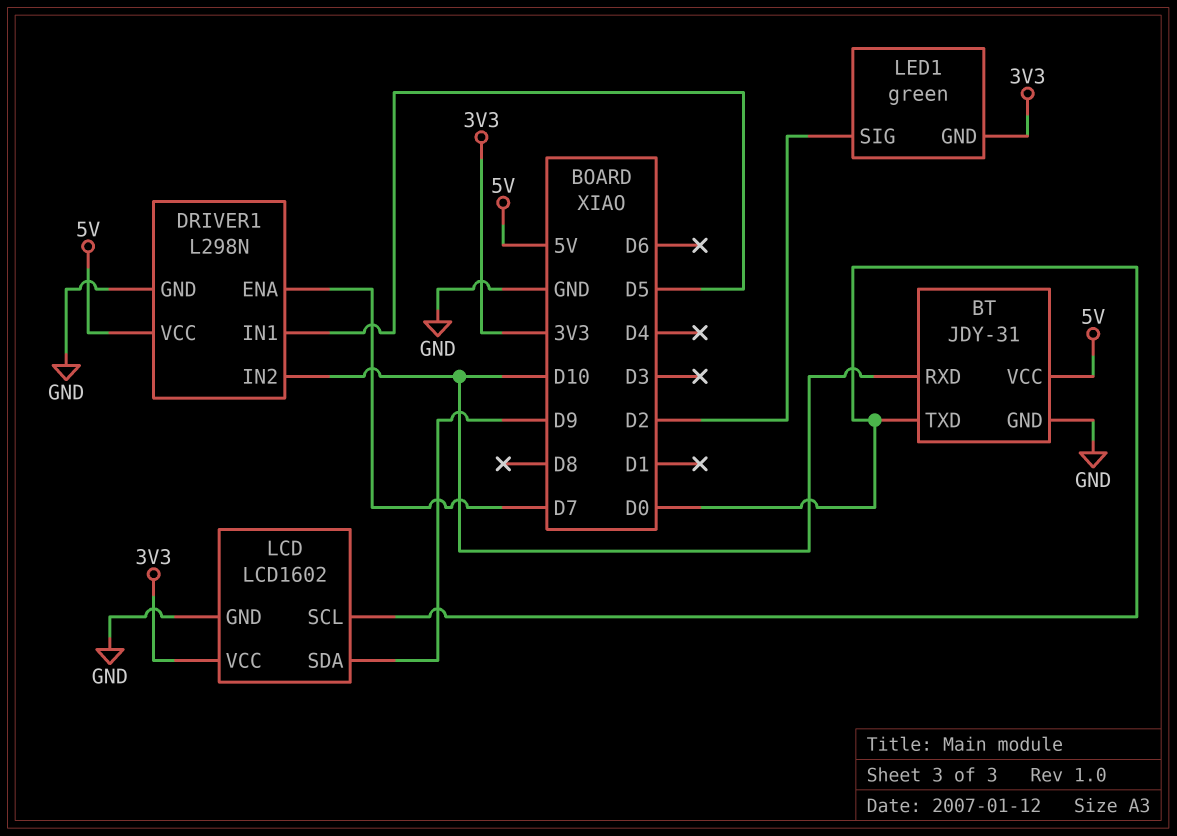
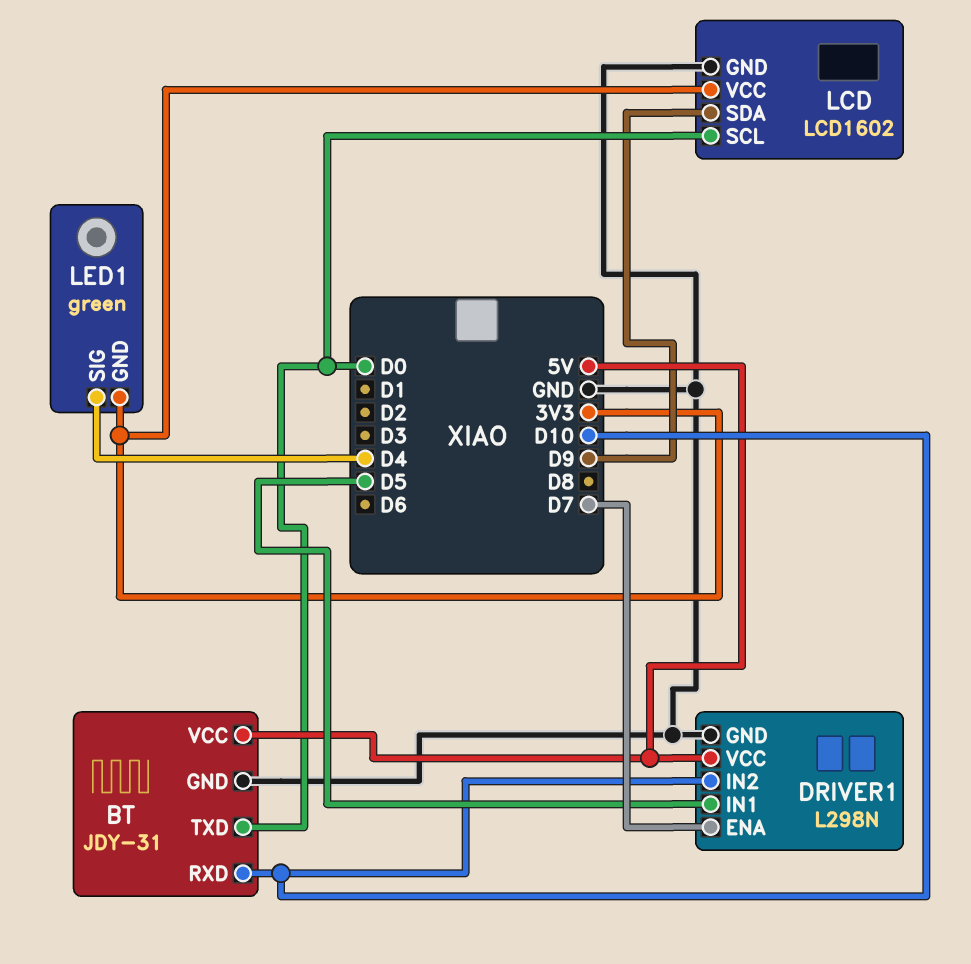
LED1 pin SIG: D2 -> D4

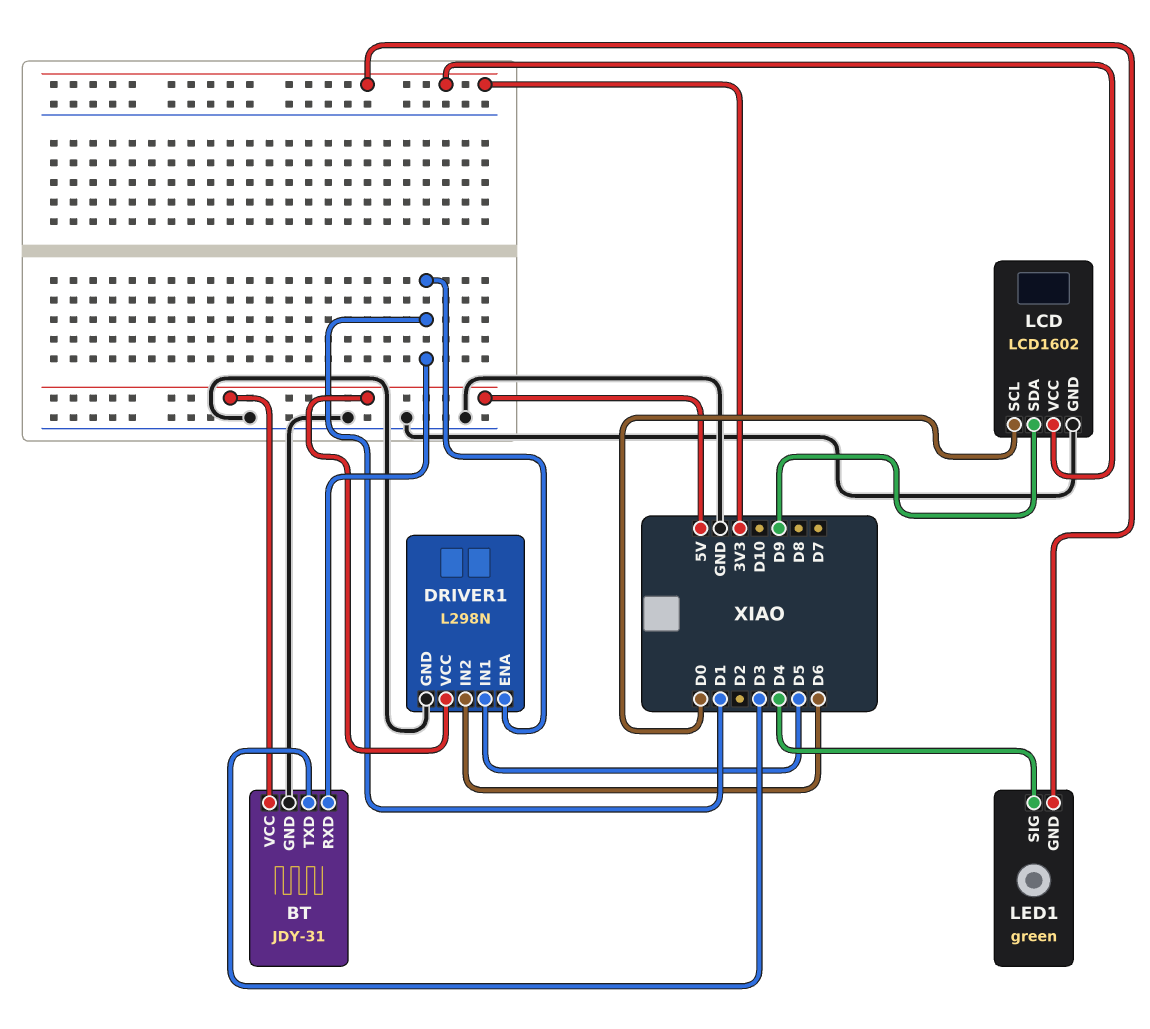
BT pin RXD: D10 -> D1
BT pin TXD: D0 -> D3
DRIVER1 pin ENA: D7 -> D1
DRIVER1 pin IN2: D10 -> D6

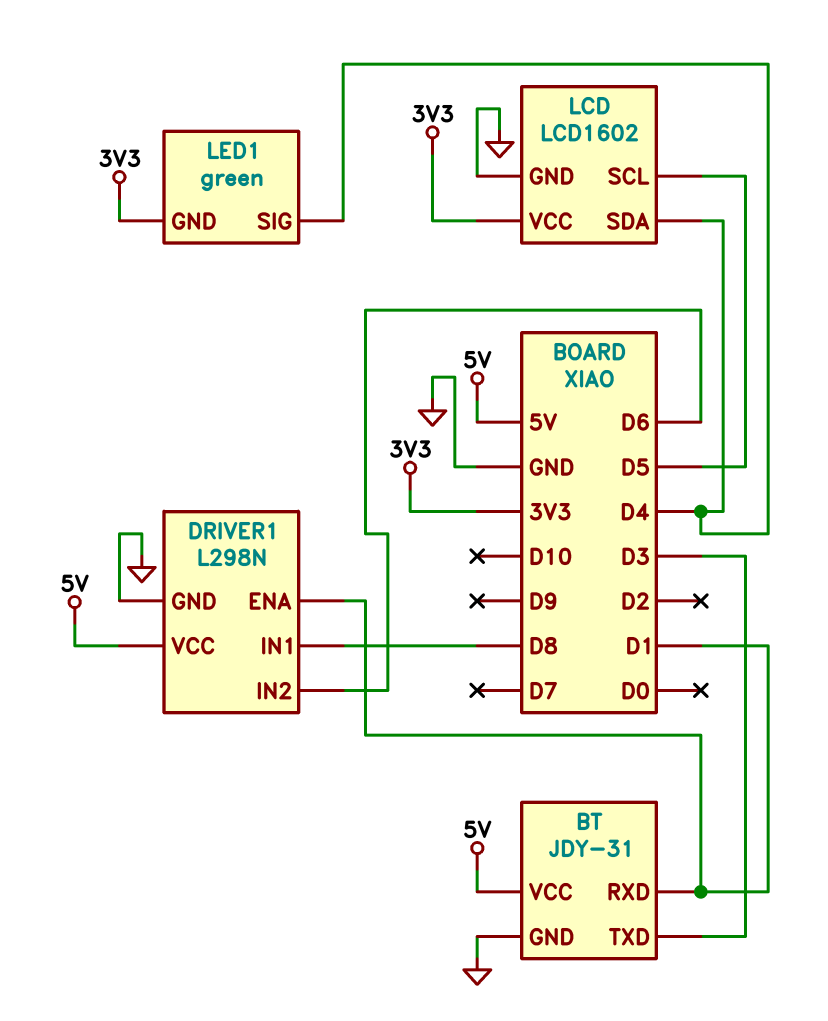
DRIVER1 pin IN1: D5 -> D8
LCD pin SCL: D0 -> D5
LCD pin SDA: D9 -> D4

